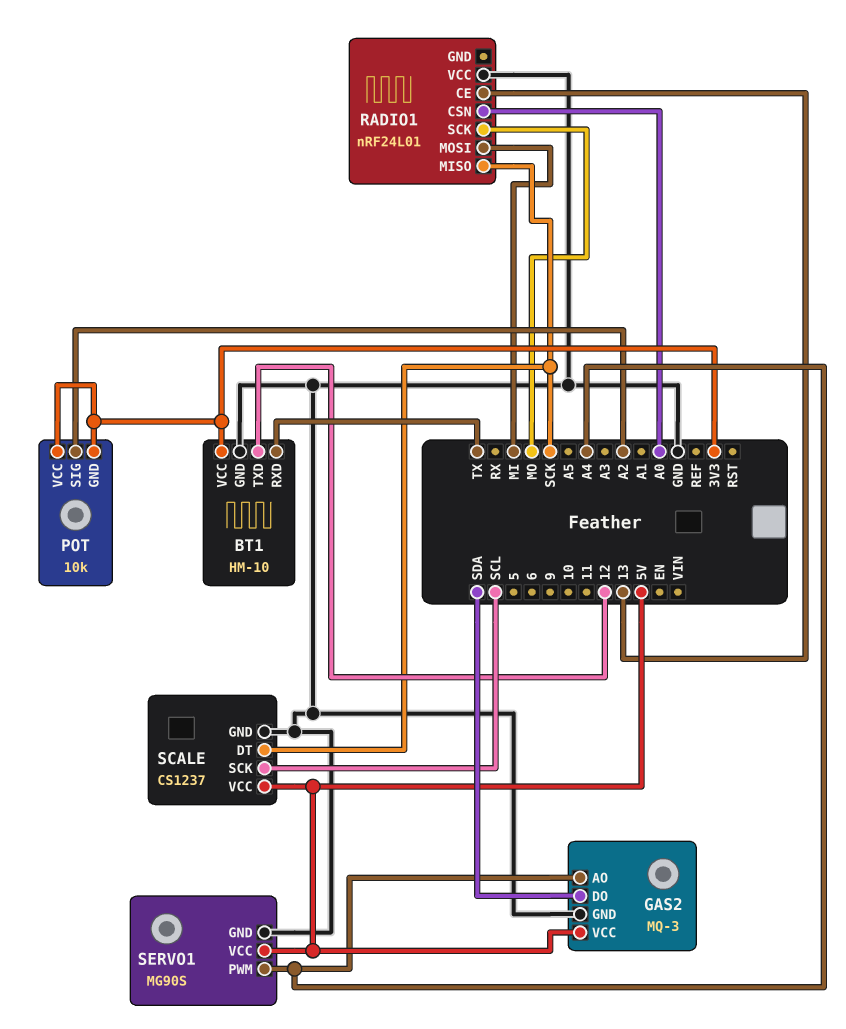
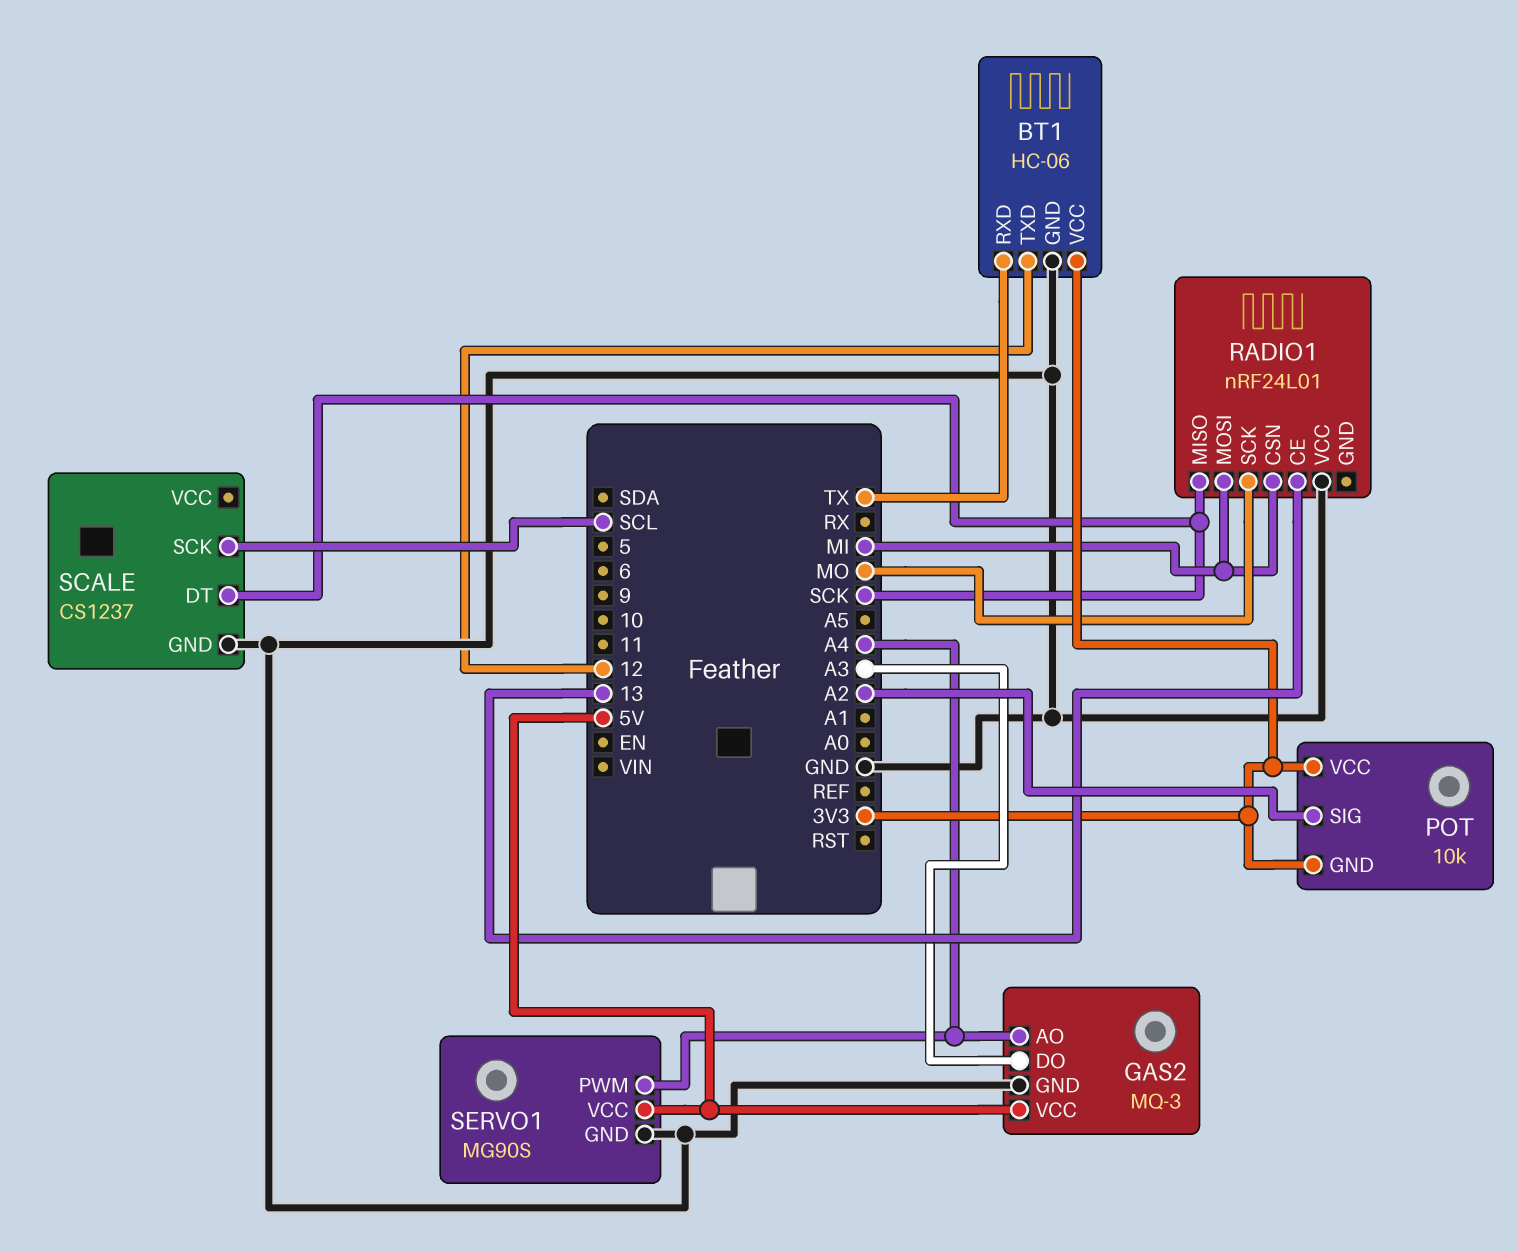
BT1: HM-10 -> HC-06
GAS2 pin DO: SDA -> A3
RADIO1 pin CSN: A0 -> MI
SCALE pin VCC: 5V -> none

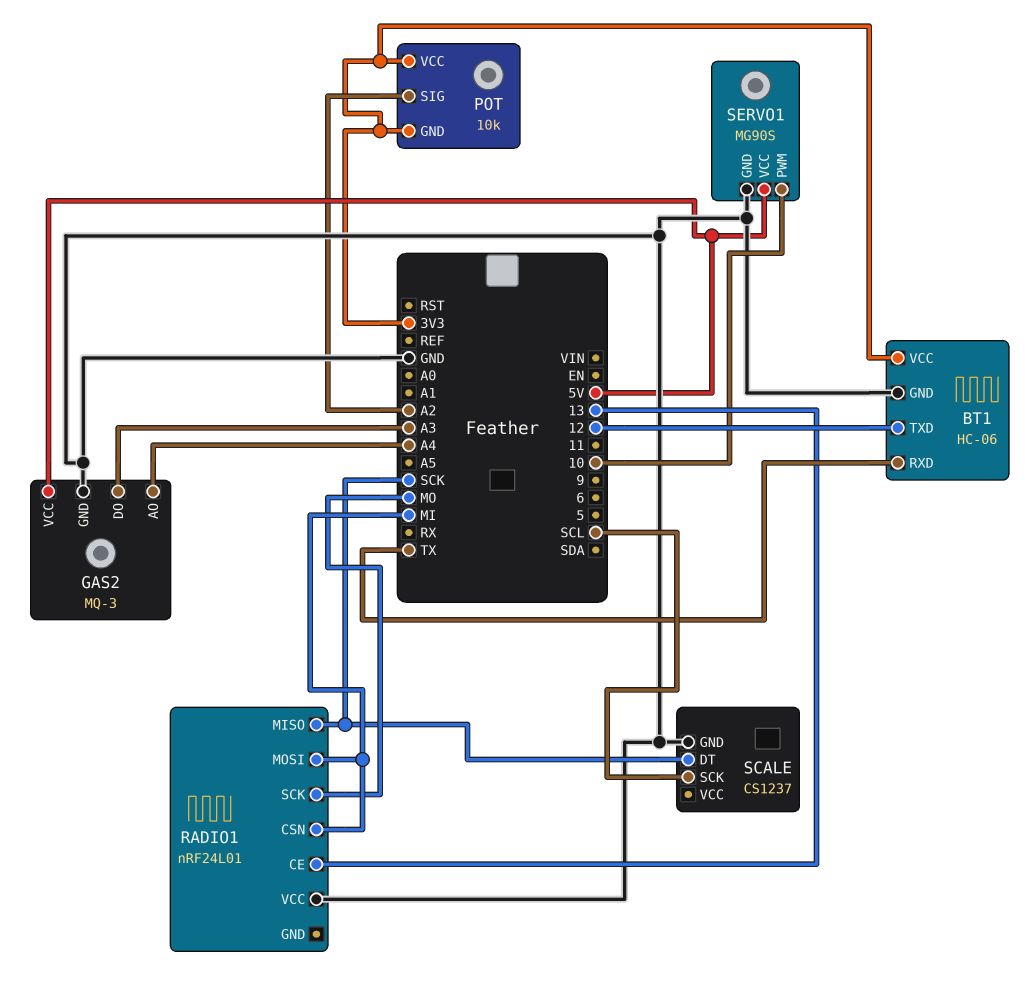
SERVO1 pin PWM: A4 -> 10

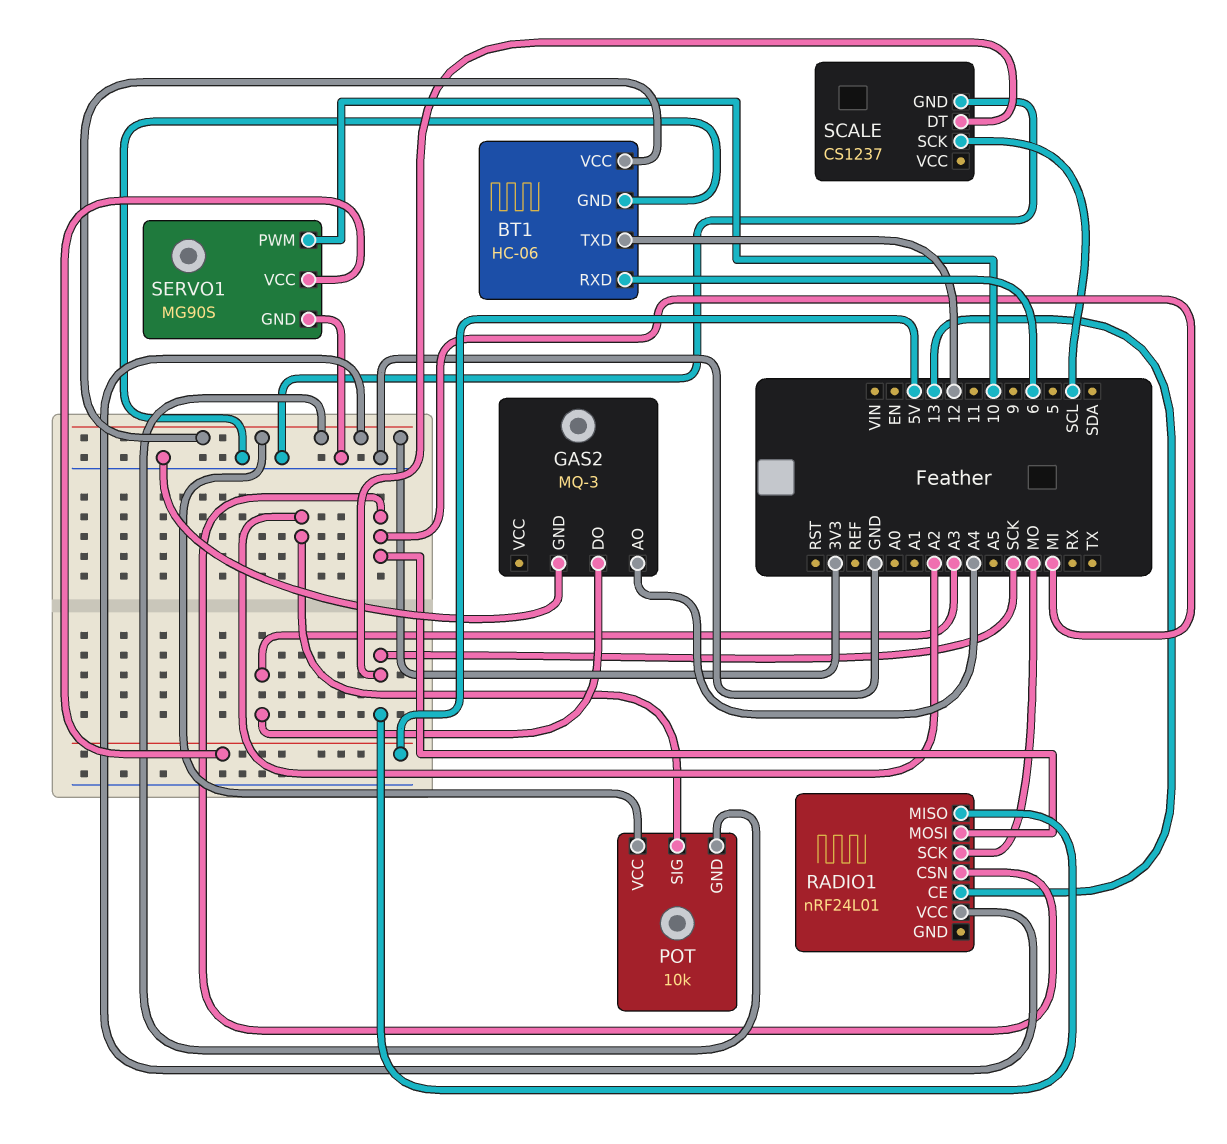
BT1 pin RXD: TX -> 6
GAS2 pin VCC: 5V -> none
RADIO1 pin VCC: GND -> 3V3

